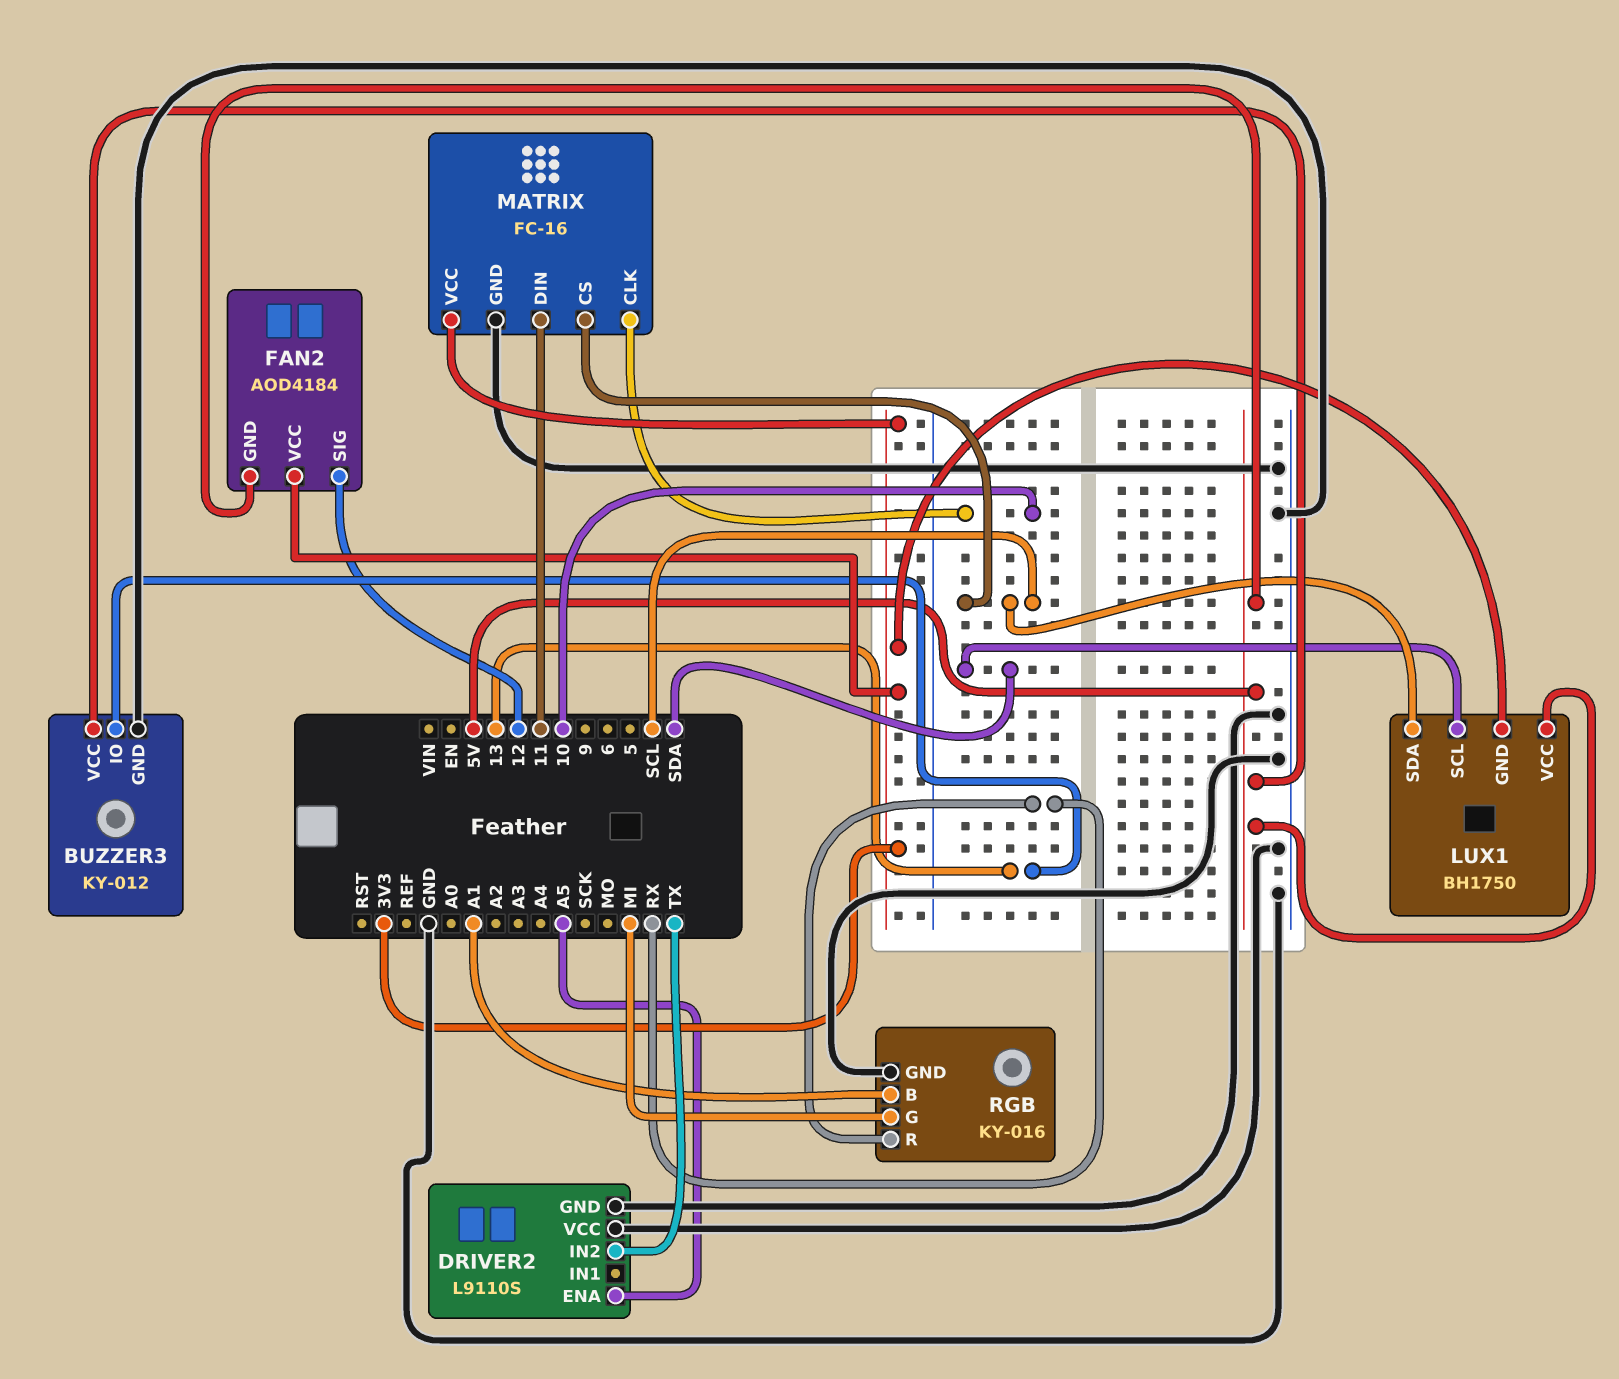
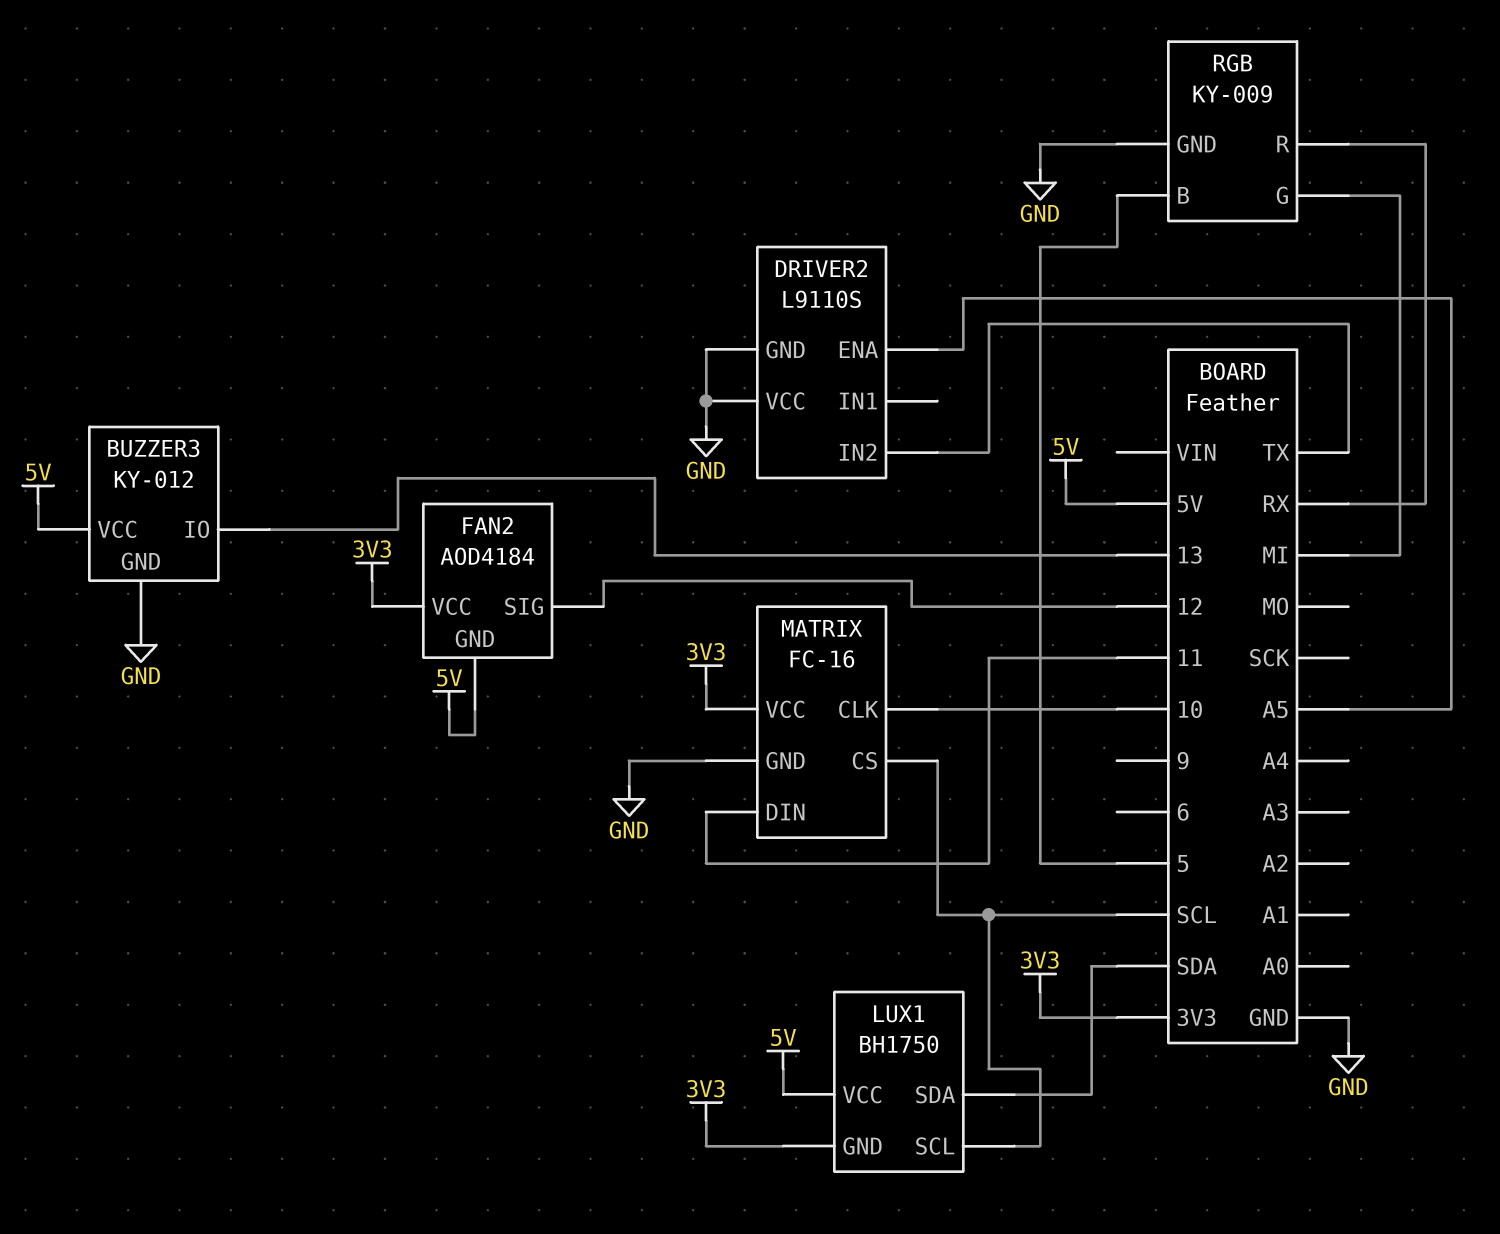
LUX1 pin SCL: SDA -> SCL
LUX1 pin SDA: SCL -> SDA
RGB: KY-016 -> KY-009
RGB pin B: A1 -> 5

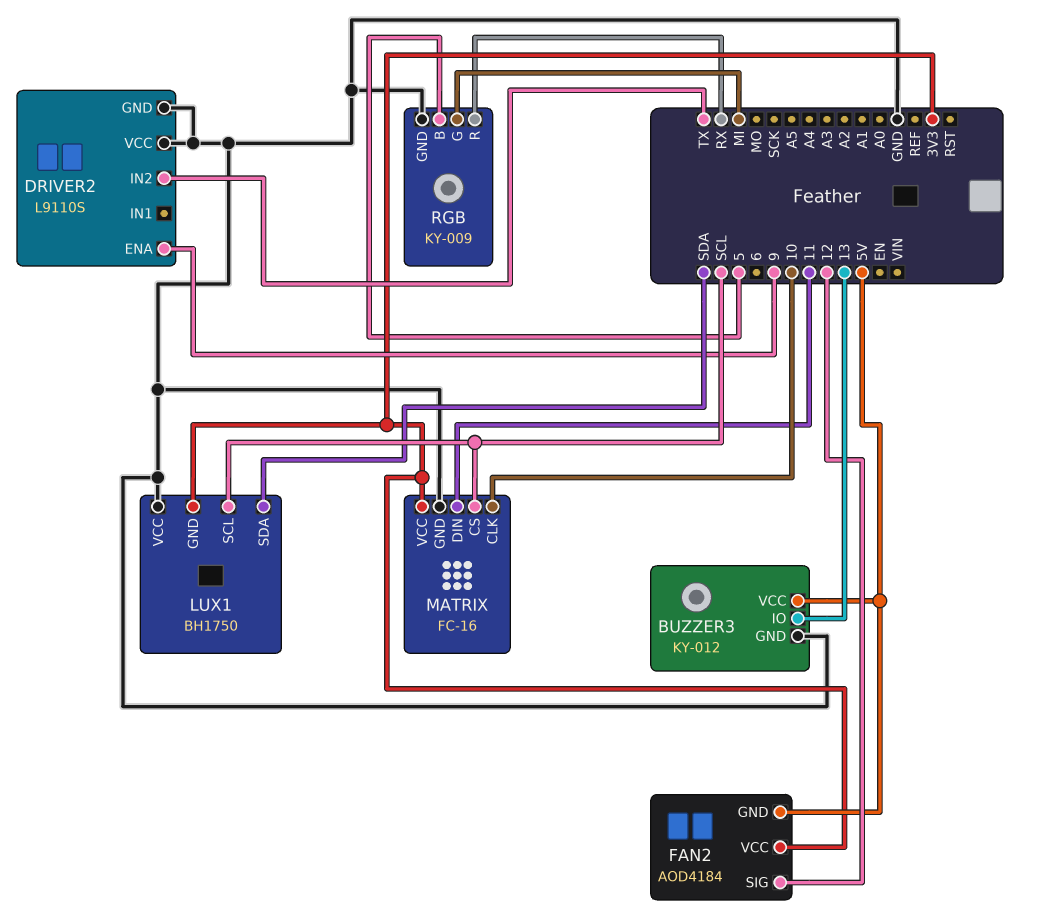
DRIVER2 pin ENA: A5 -> 9
LUX1 pin VCC: 5V -> GND

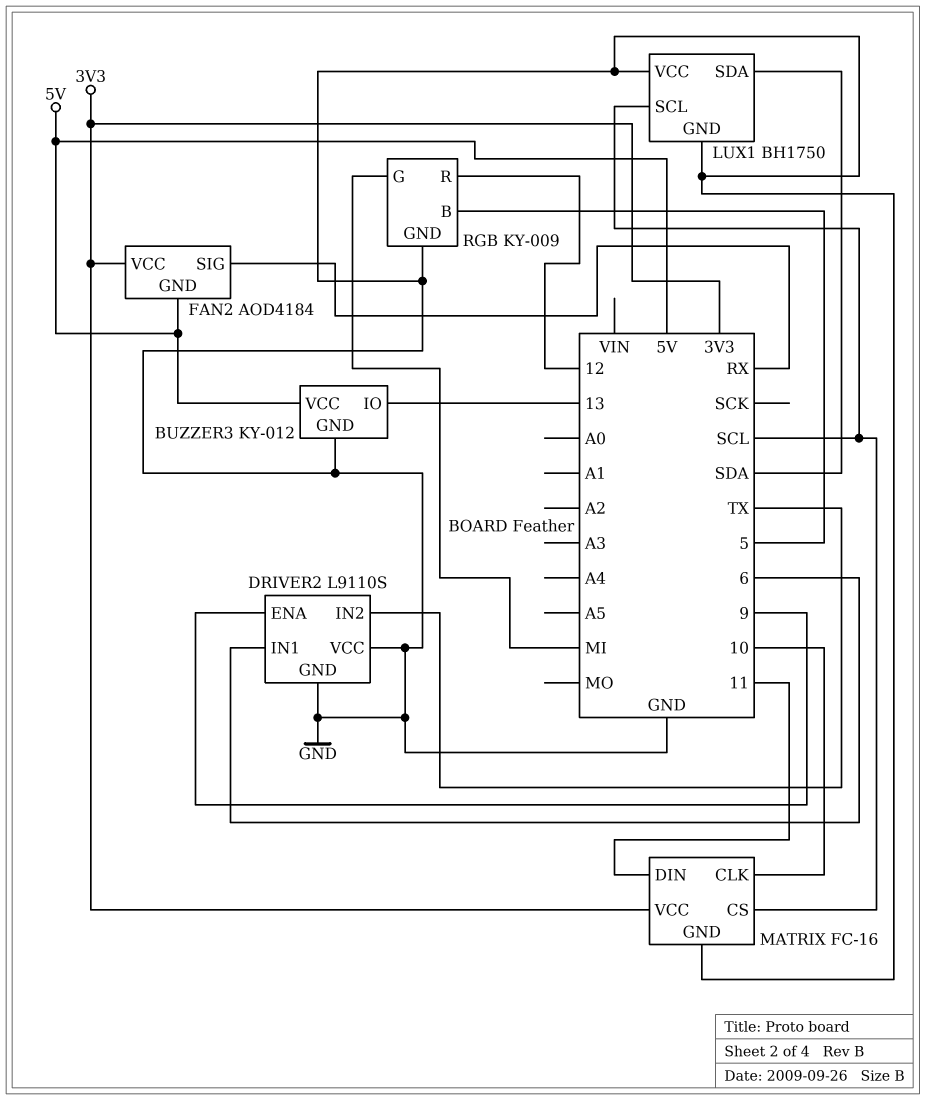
DRIVER2 pin IN1: none -> 6
FAN2 pin SIG: 12 -> RX
LUX1 pin GND: 3V3 -> GND
RGB pin R: RX -> 12

